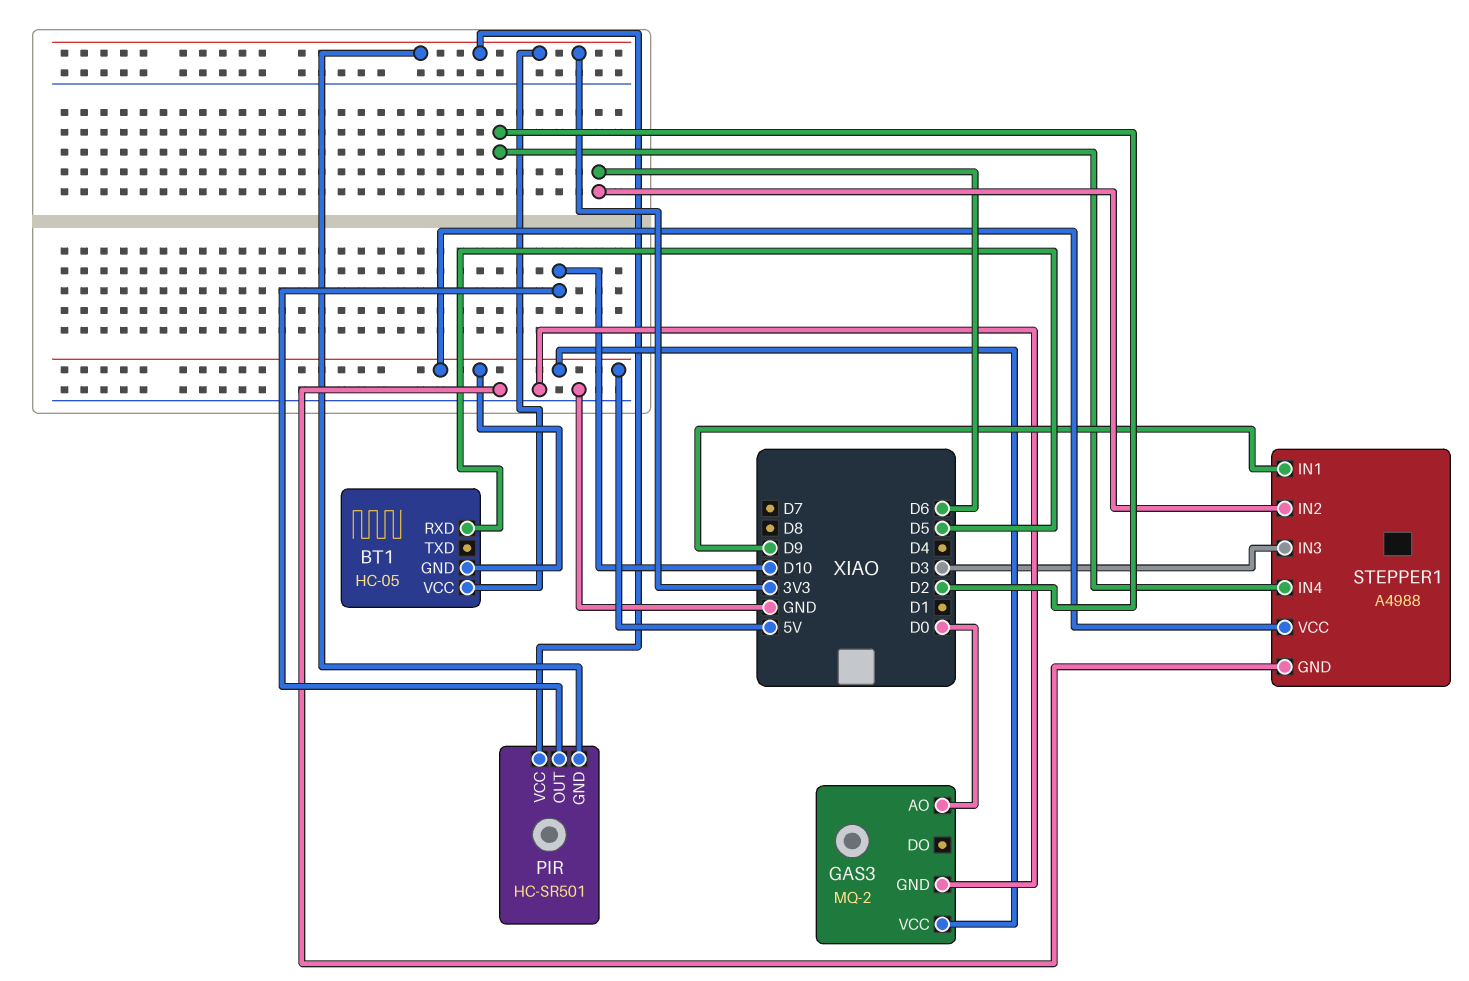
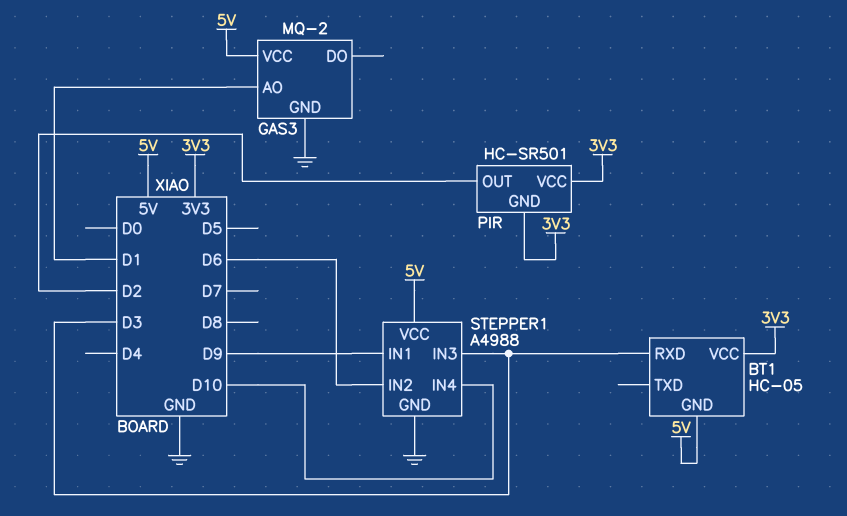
BT1 pin RXD: D5 -> D3
GAS3 pin AO: D0 -> D1
PIR pin OUT: D10 -> D2
STEPPER1 pin IN4: D2 -> D10

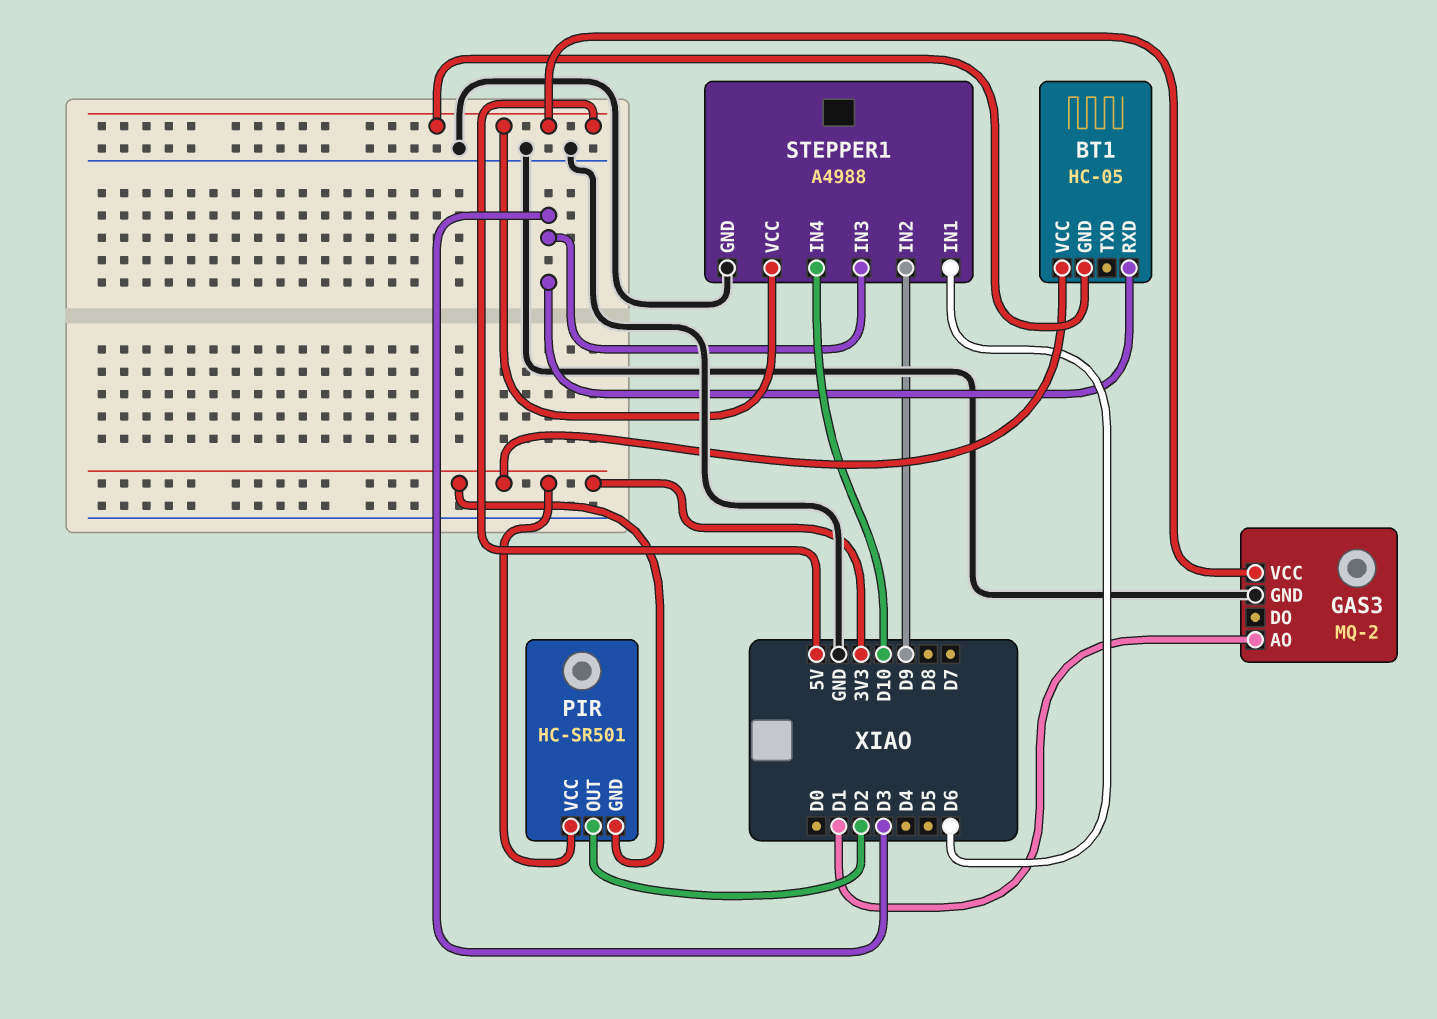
STEPPER1 pin IN1: D9 -> D6
STEPPER1 pin IN2: D6 -> D9

